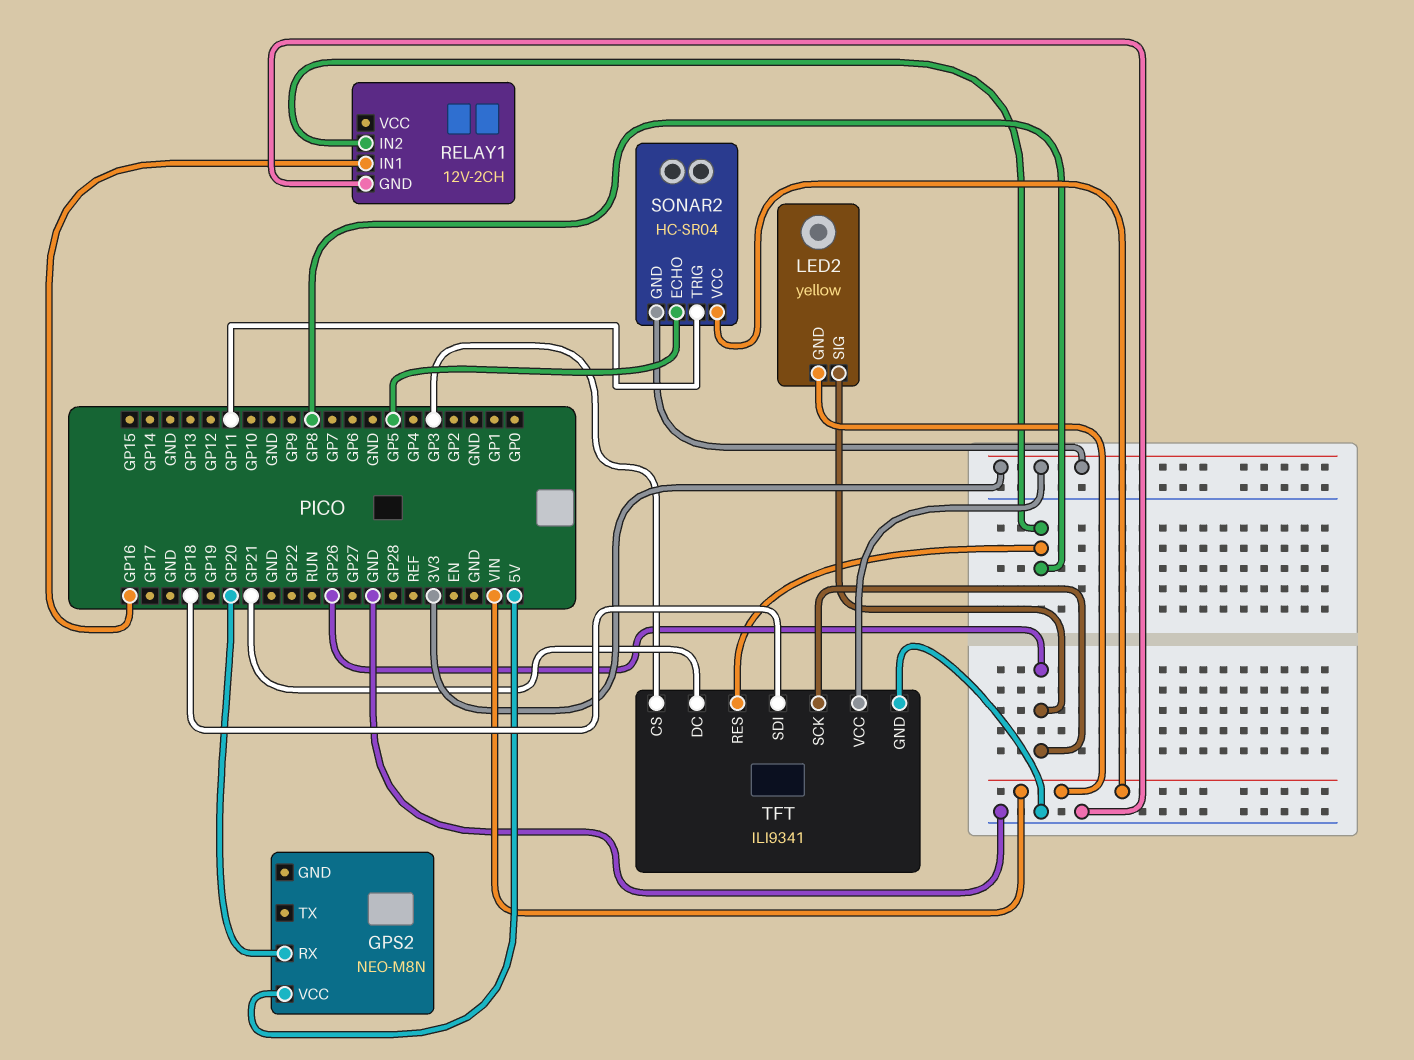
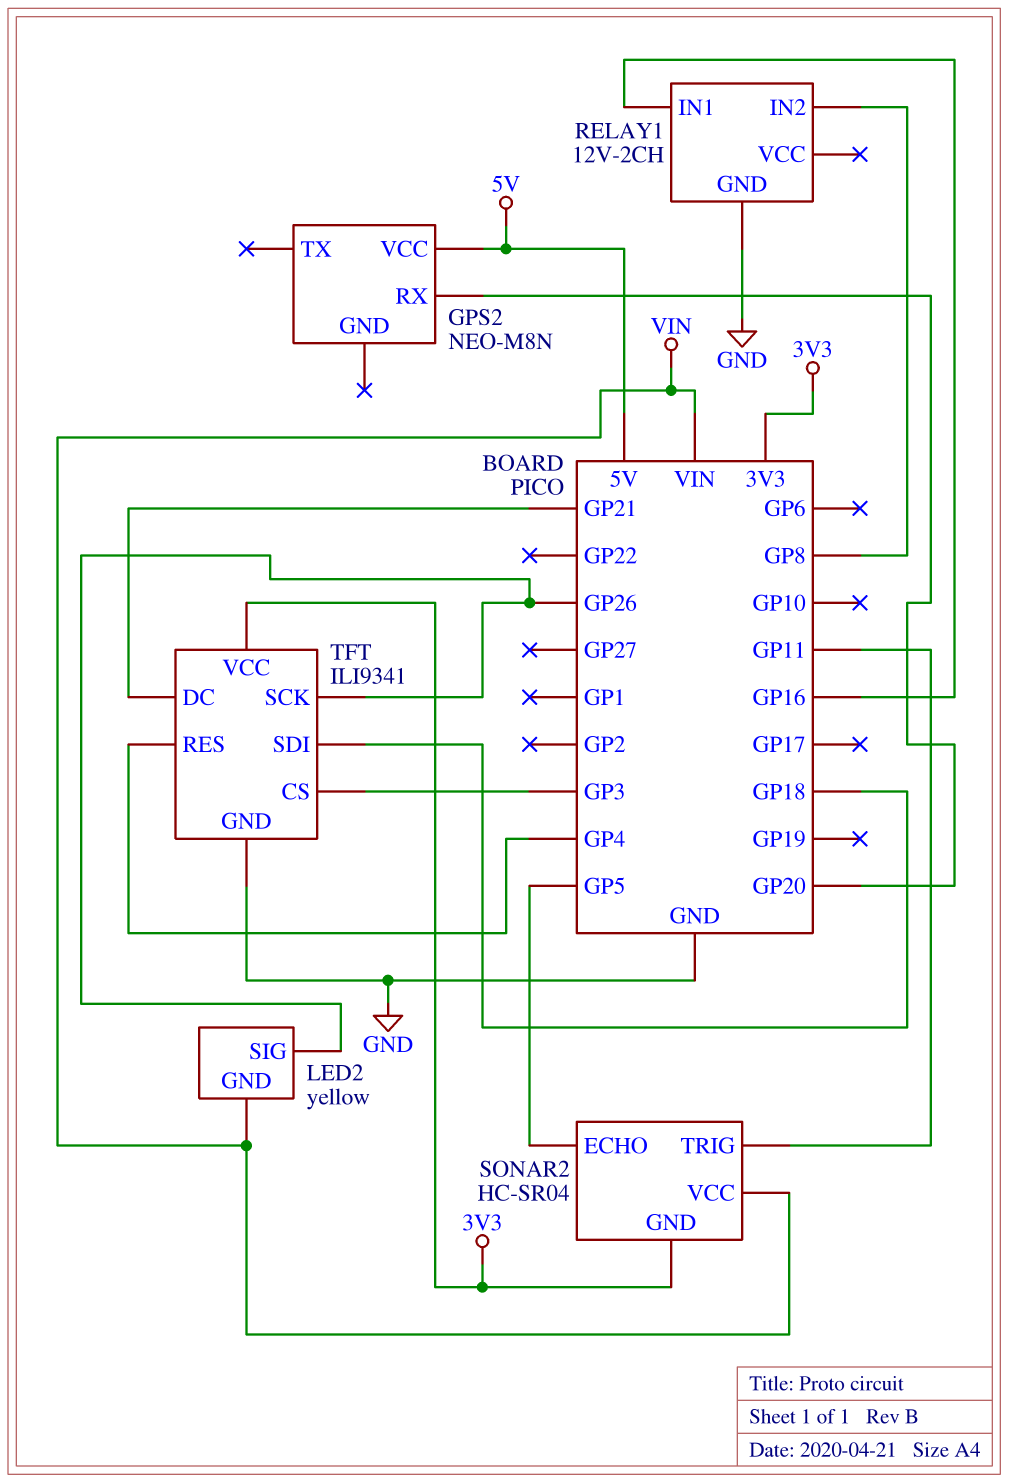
TFT pin RES: GP8 -> GP4

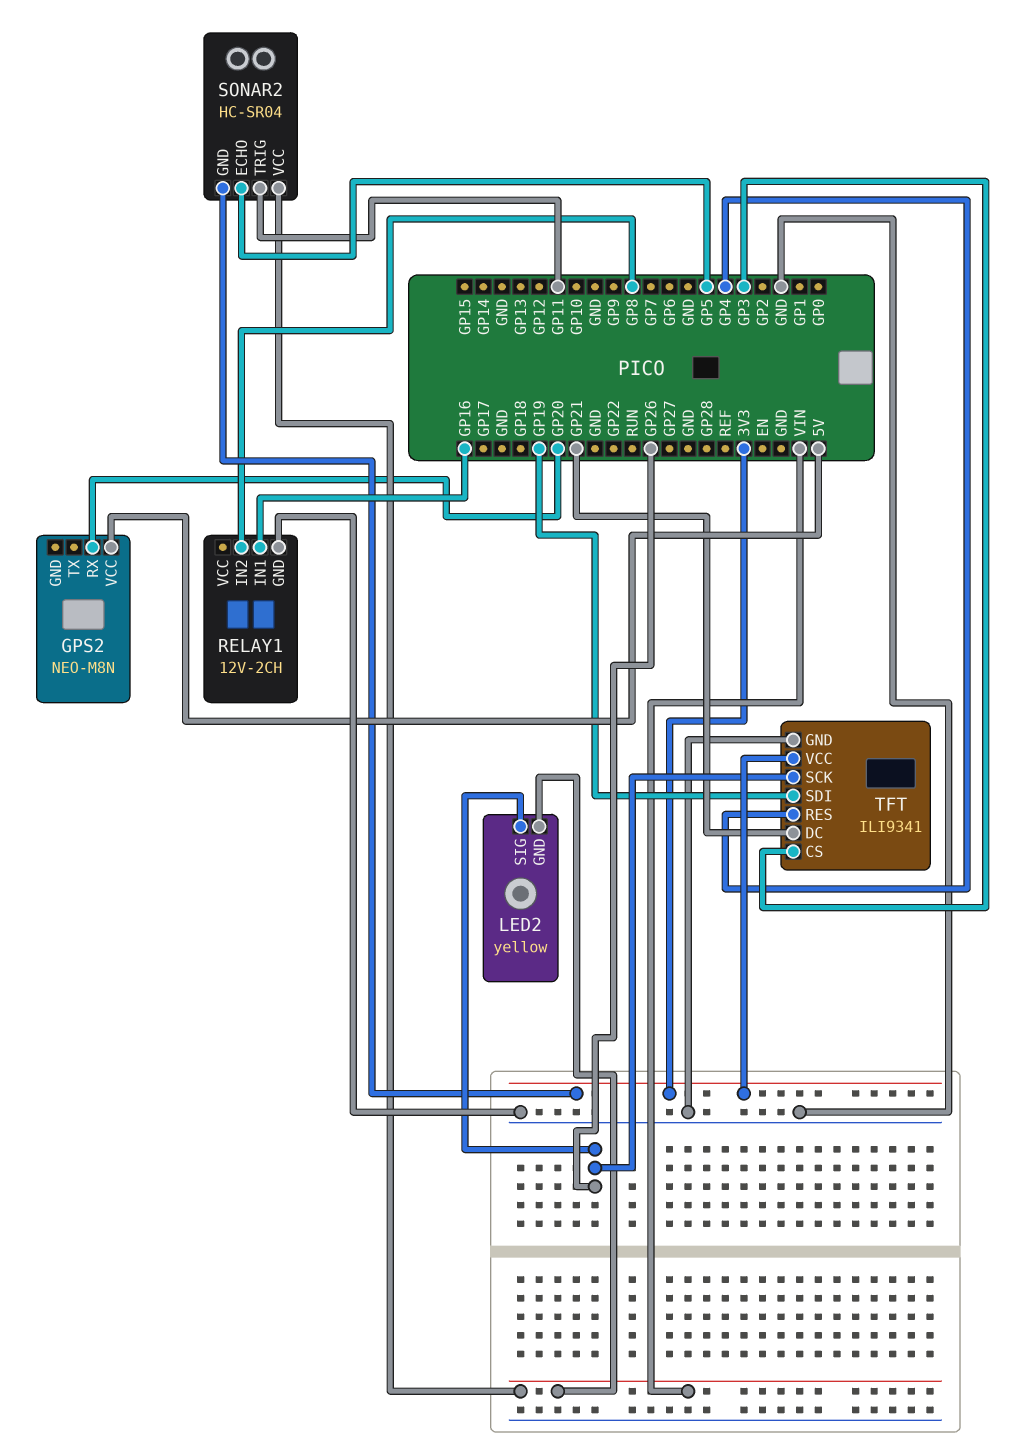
TFT pin SDI: GP18 -> GP19

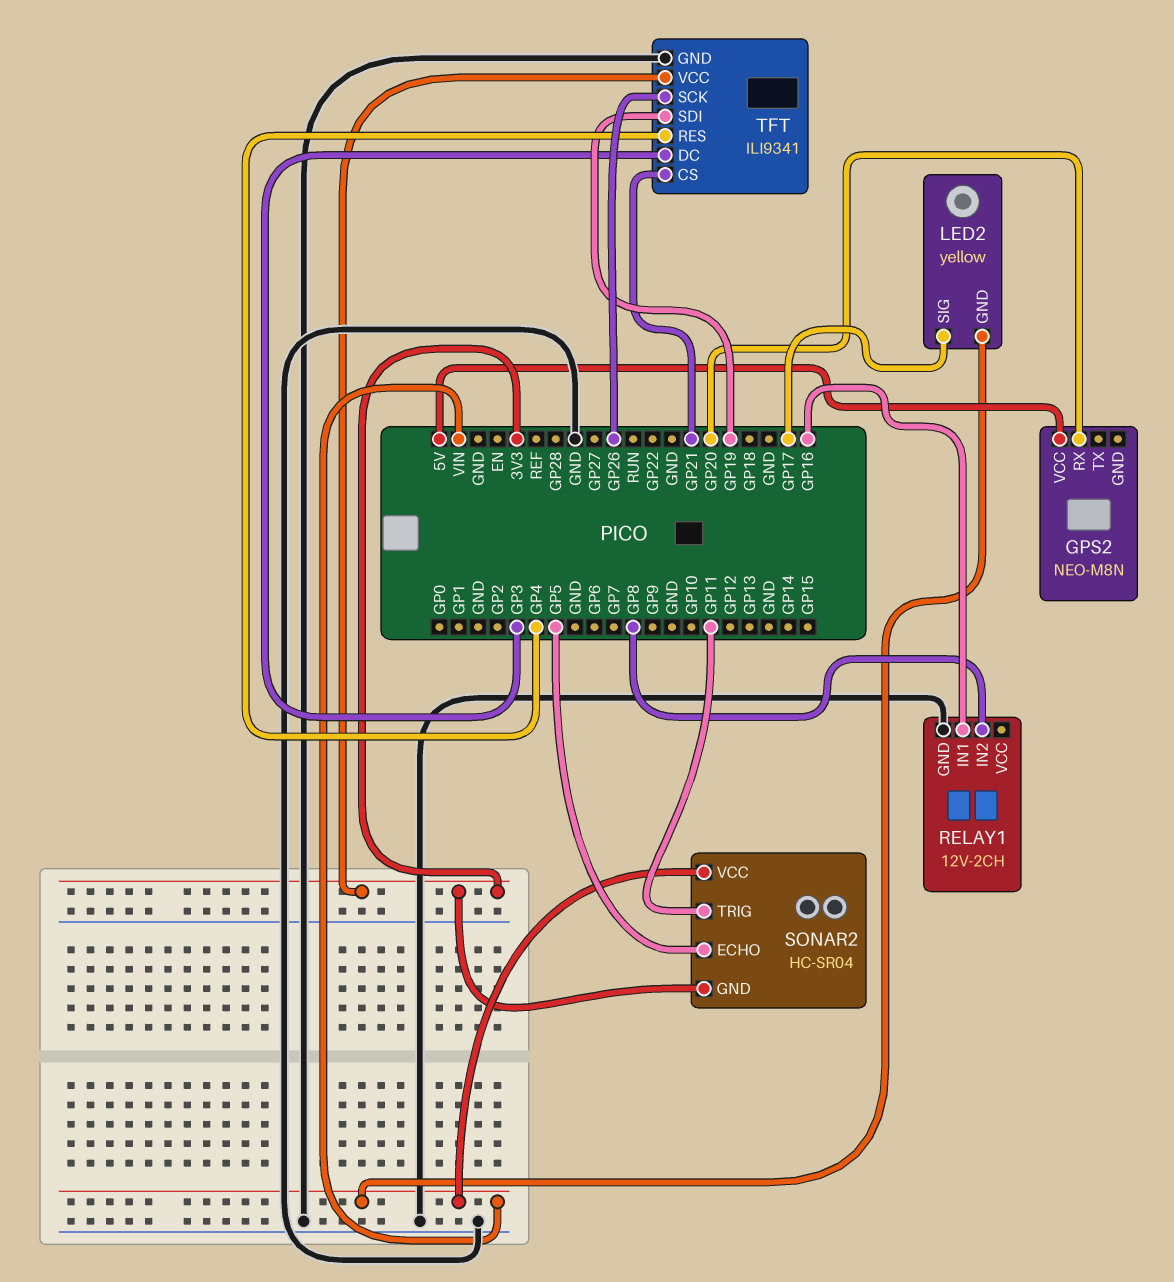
LED2 pin SIG: GP26 -> GP17
TFT pin CS: GP3 -> GP21
TFT pin DC: GP21 -> GP3

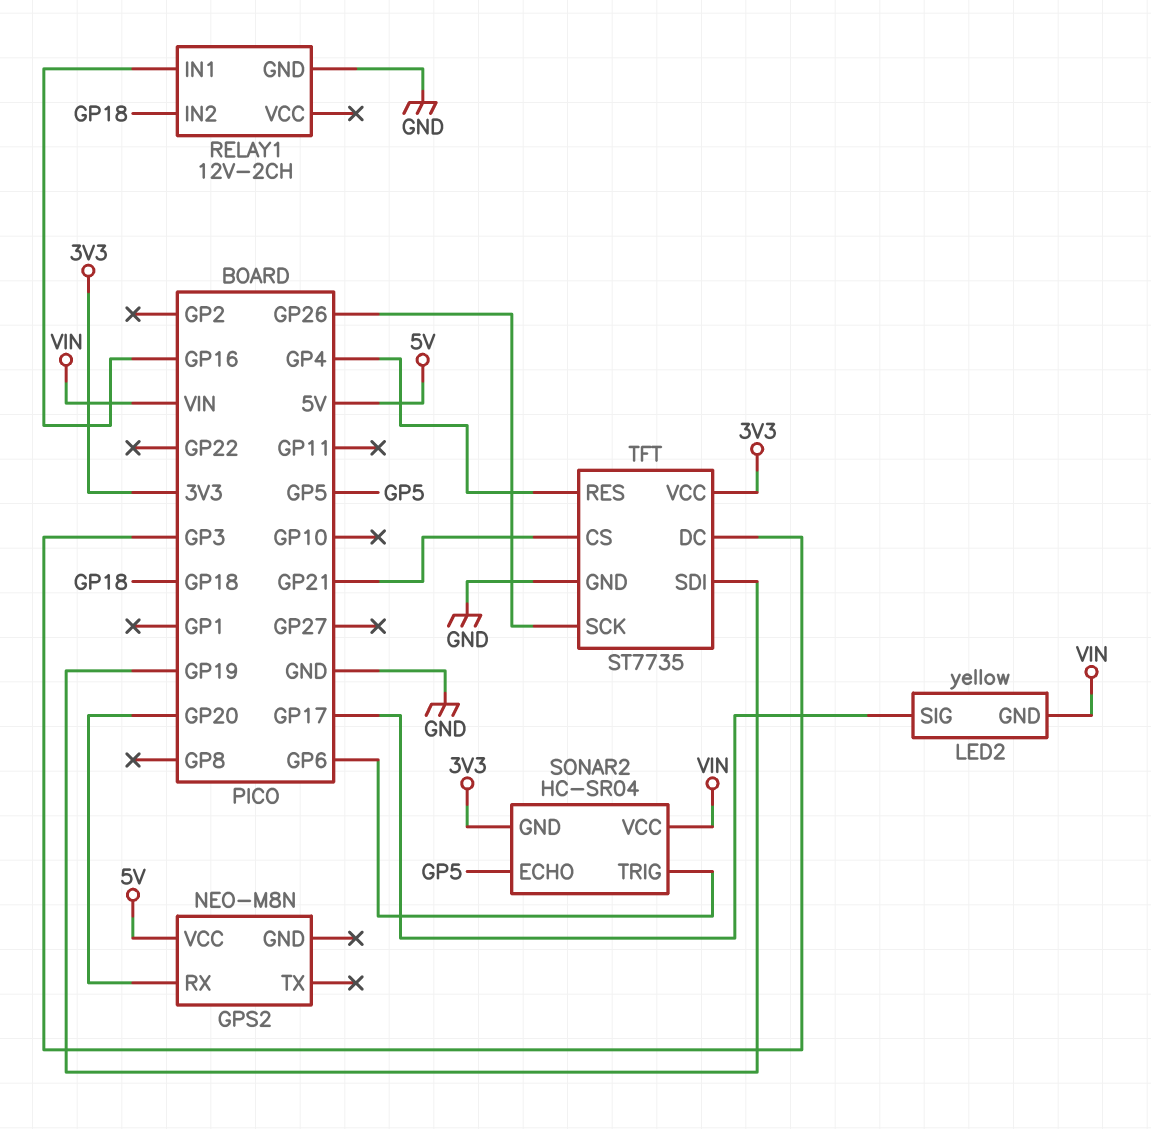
RELAY1 pin IN2: GP8 -> GP18
SONAR2 pin TRIG: GP11 -> GP6
TFT: ILI9341 -> ST7735

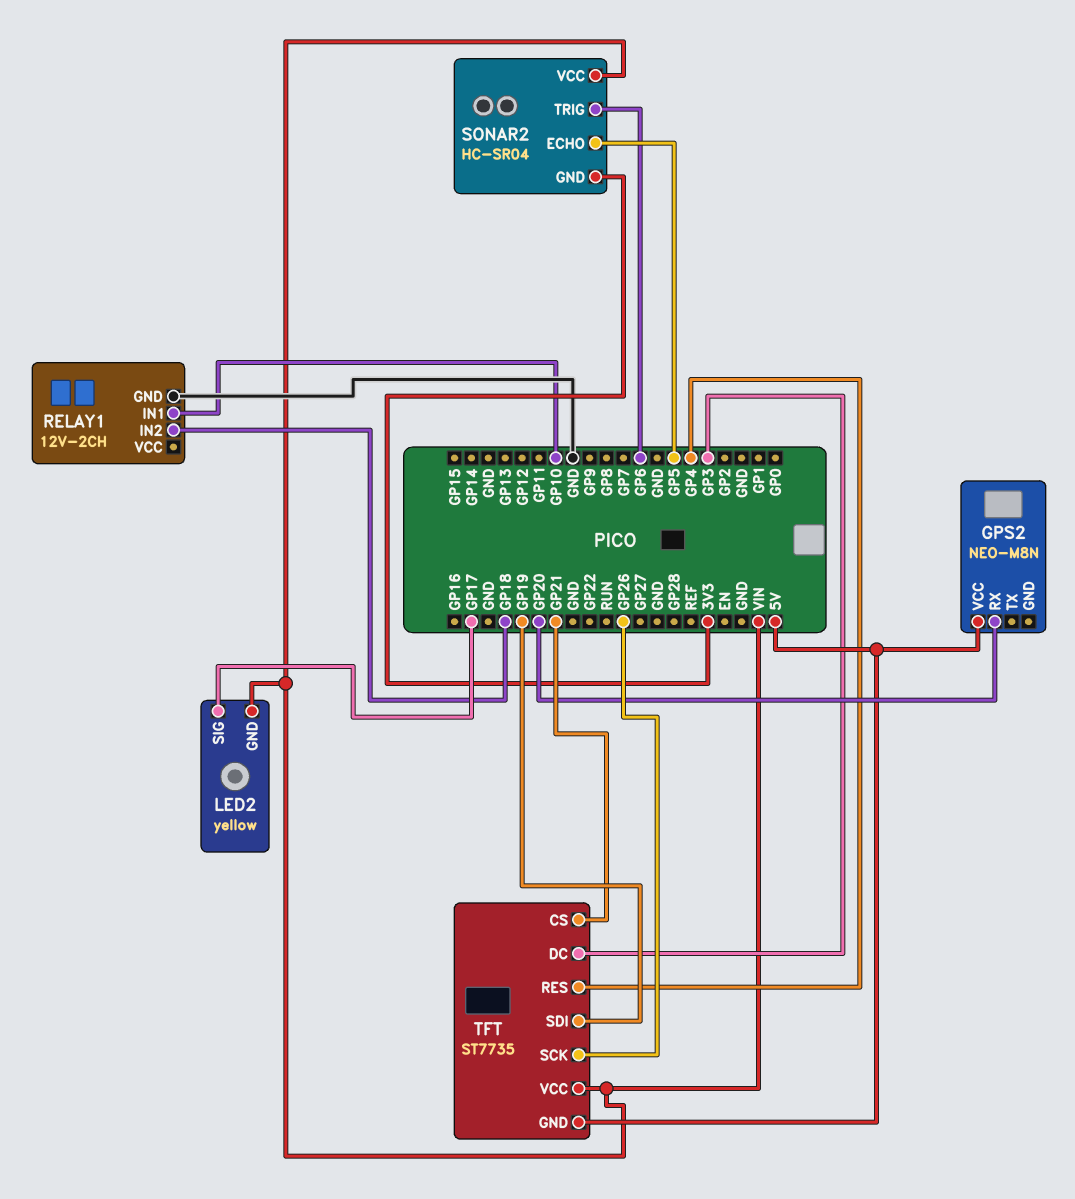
RELAY1 pin IN1: GP16 -> GP10
TFT pin GND: GND -> 5V
TFT pin VCC: 3V3 -> VIN

